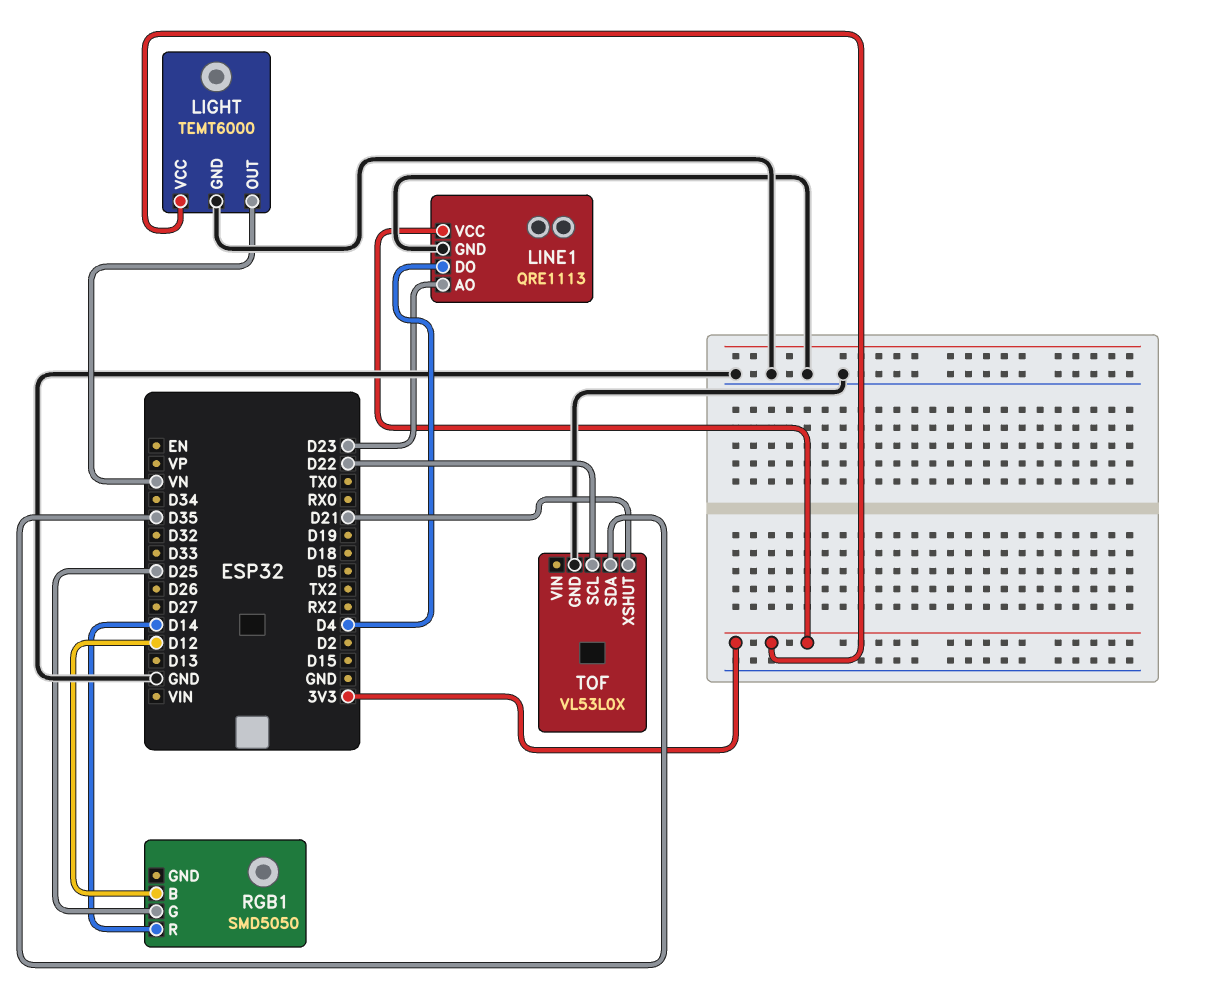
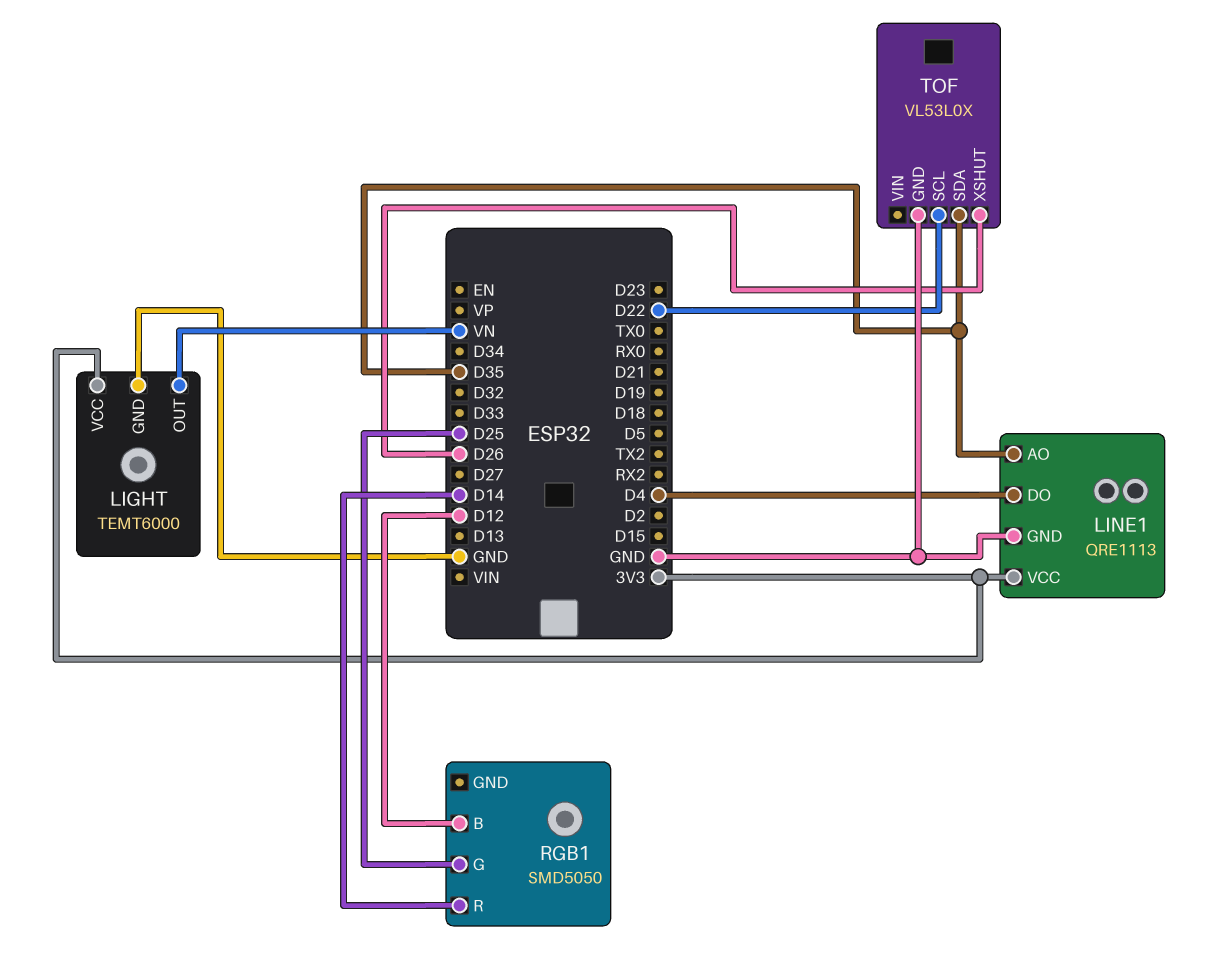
LINE1 pin AO: D23 -> D35
TOF pin XSHUT: D21 -> D26

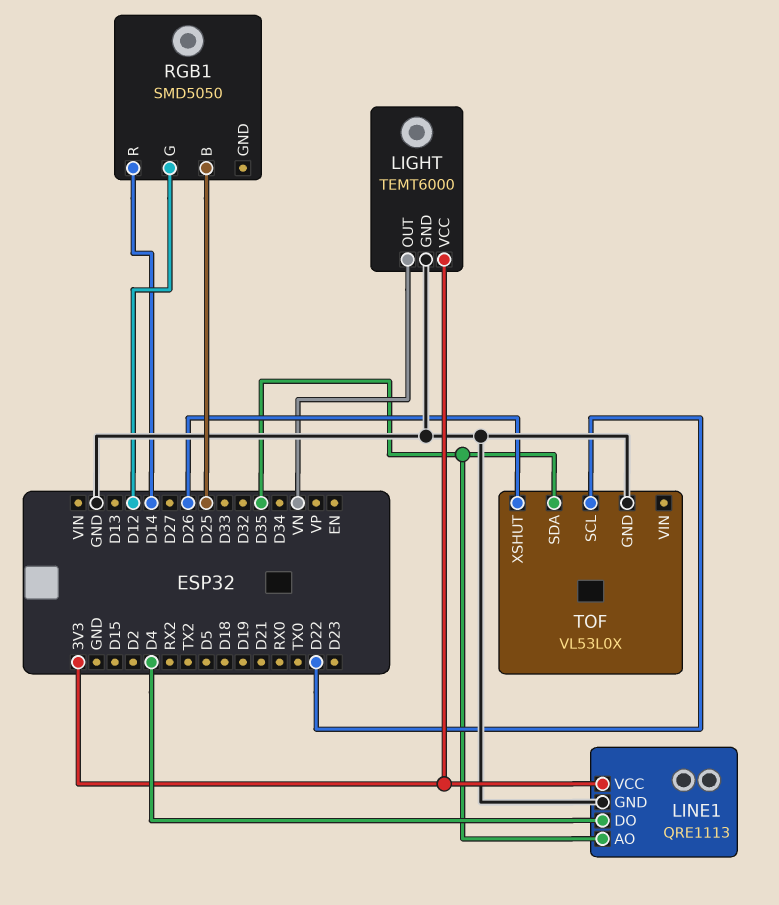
RGB1 pin B: D12 -> D25
RGB1 pin G: D25 -> D12

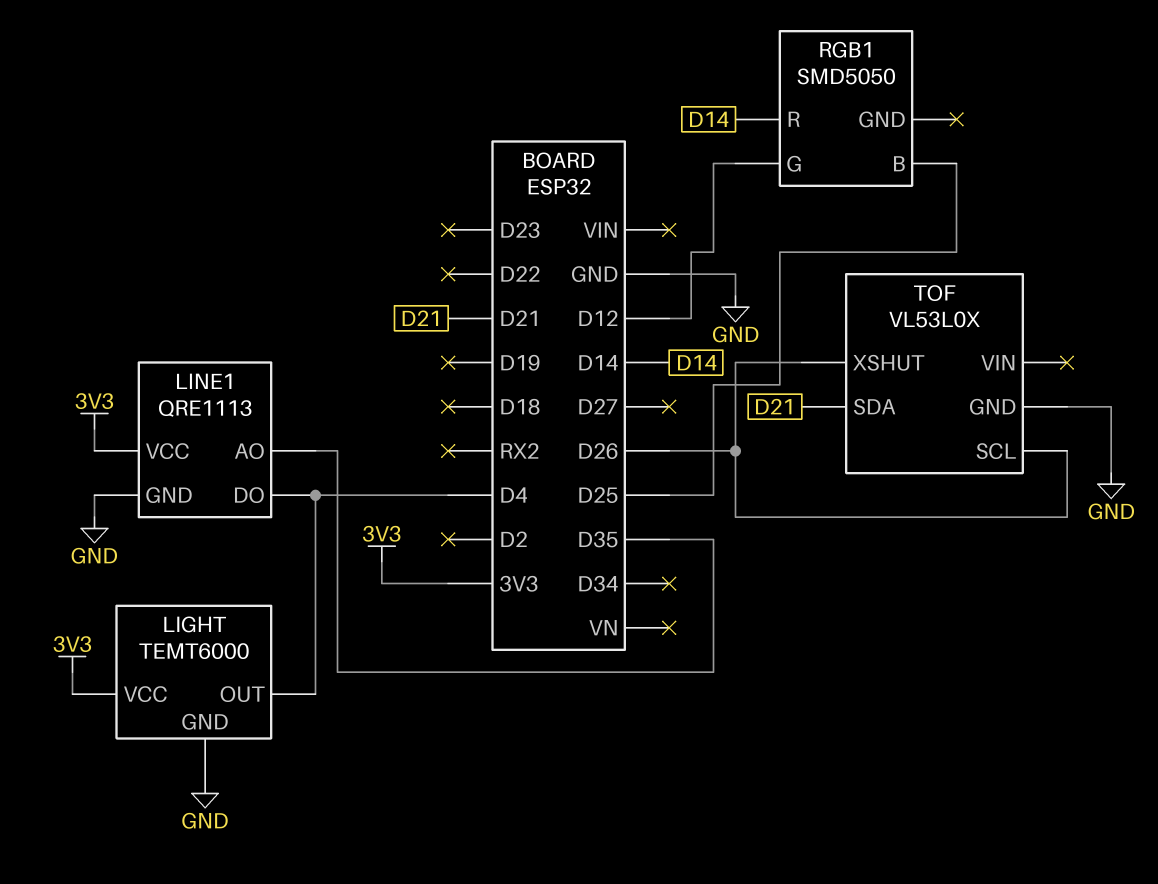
LIGHT pin OUT: VN -> D4
TOF pin SCL: D22 -> D26
TOF pin SDA: D35 -> D21

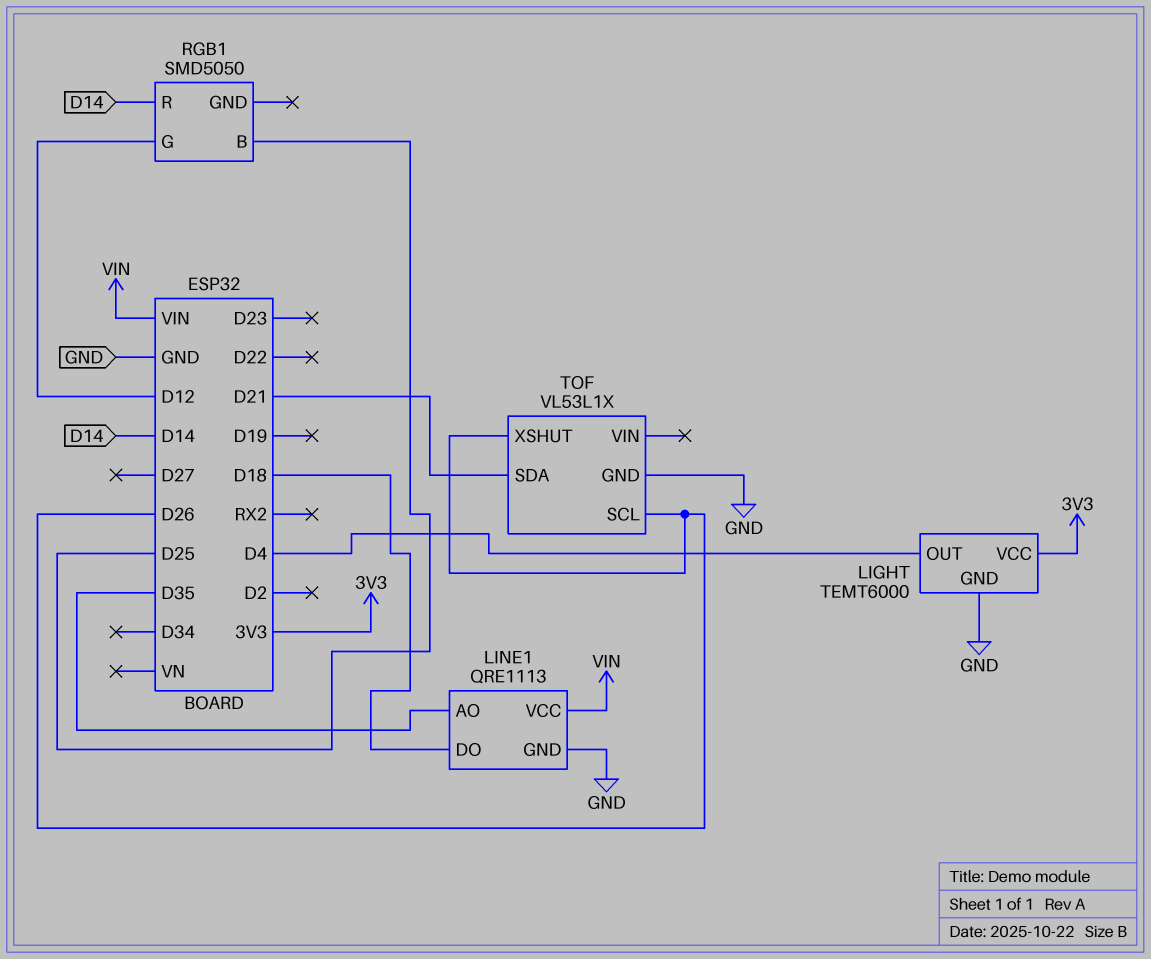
LINE1 pin DO: D4 -> D18
LINE1 pin VCC: 3V3 -> VIN
TOF: VL53L0X -> VL53L1X

